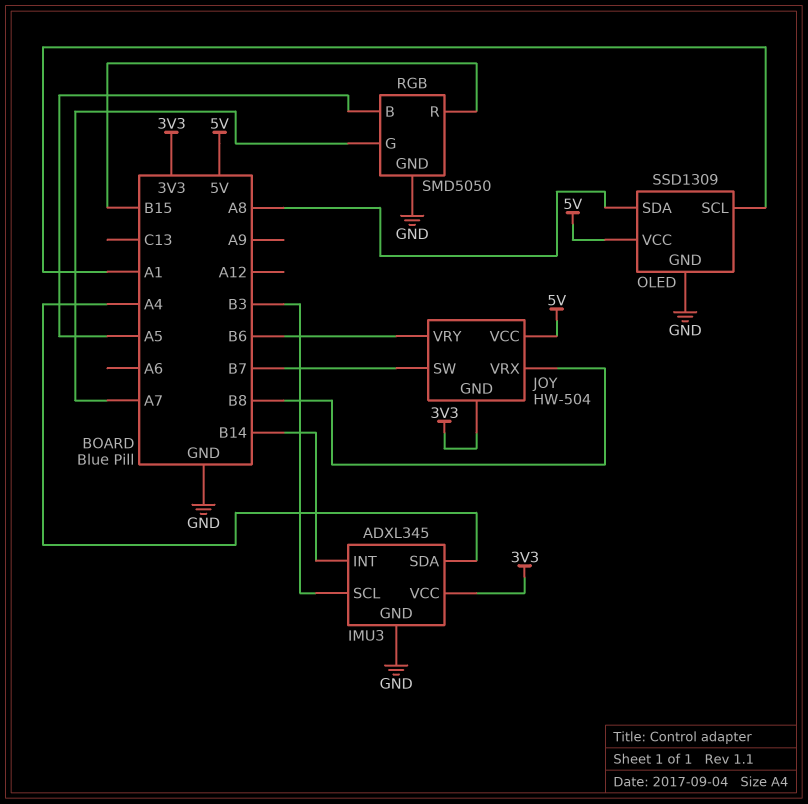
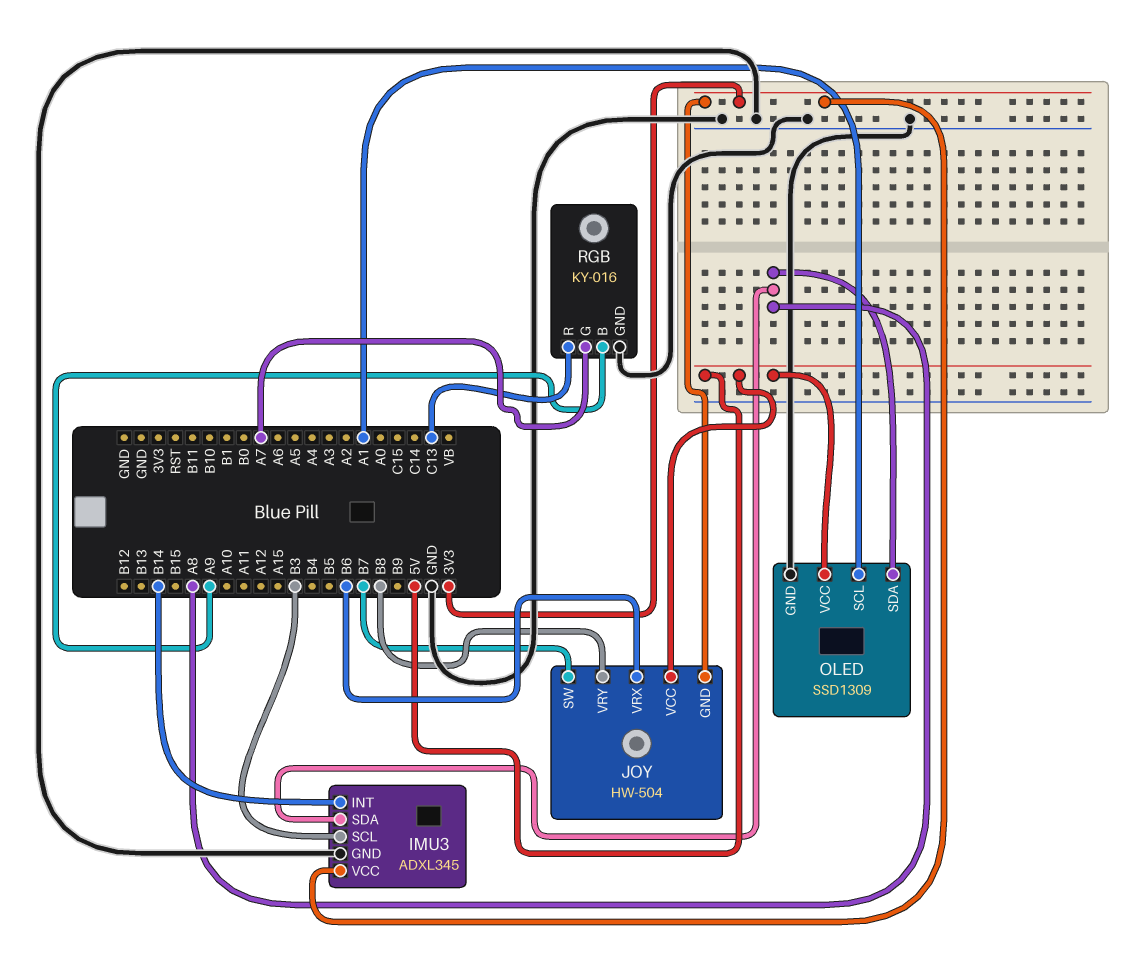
IMU3 pin SDA: A4 -> A8
JOY pin VRX: B8 -> B6
JOY pin VRY: B6 -> B8
RGB: SMD5050 -> KY-016
RGB pin B: A5 -> A9
RGB pin R: B15 -> C13

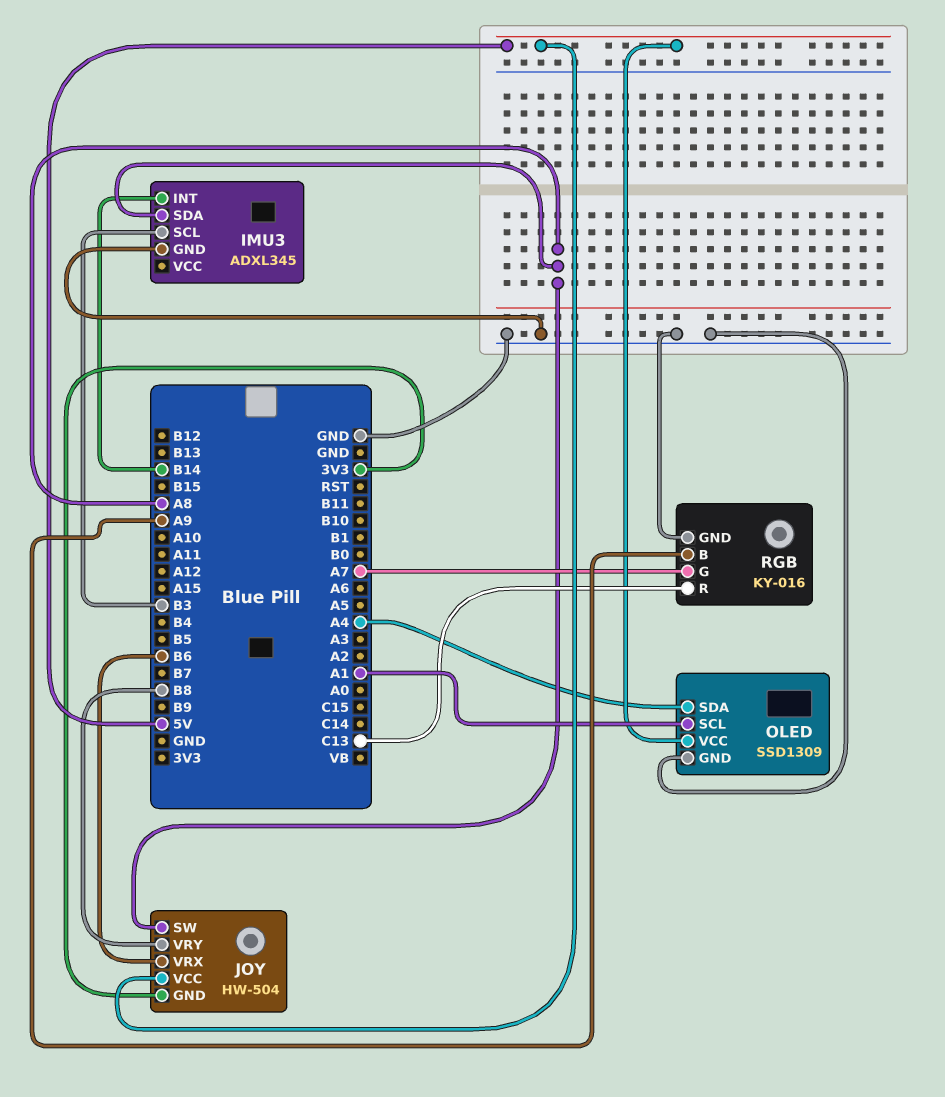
IMU3 pin VCC: 3V3 -> none
JOY pin SW: B7 -> A8
OLED pin SDA: A8 -> A4

